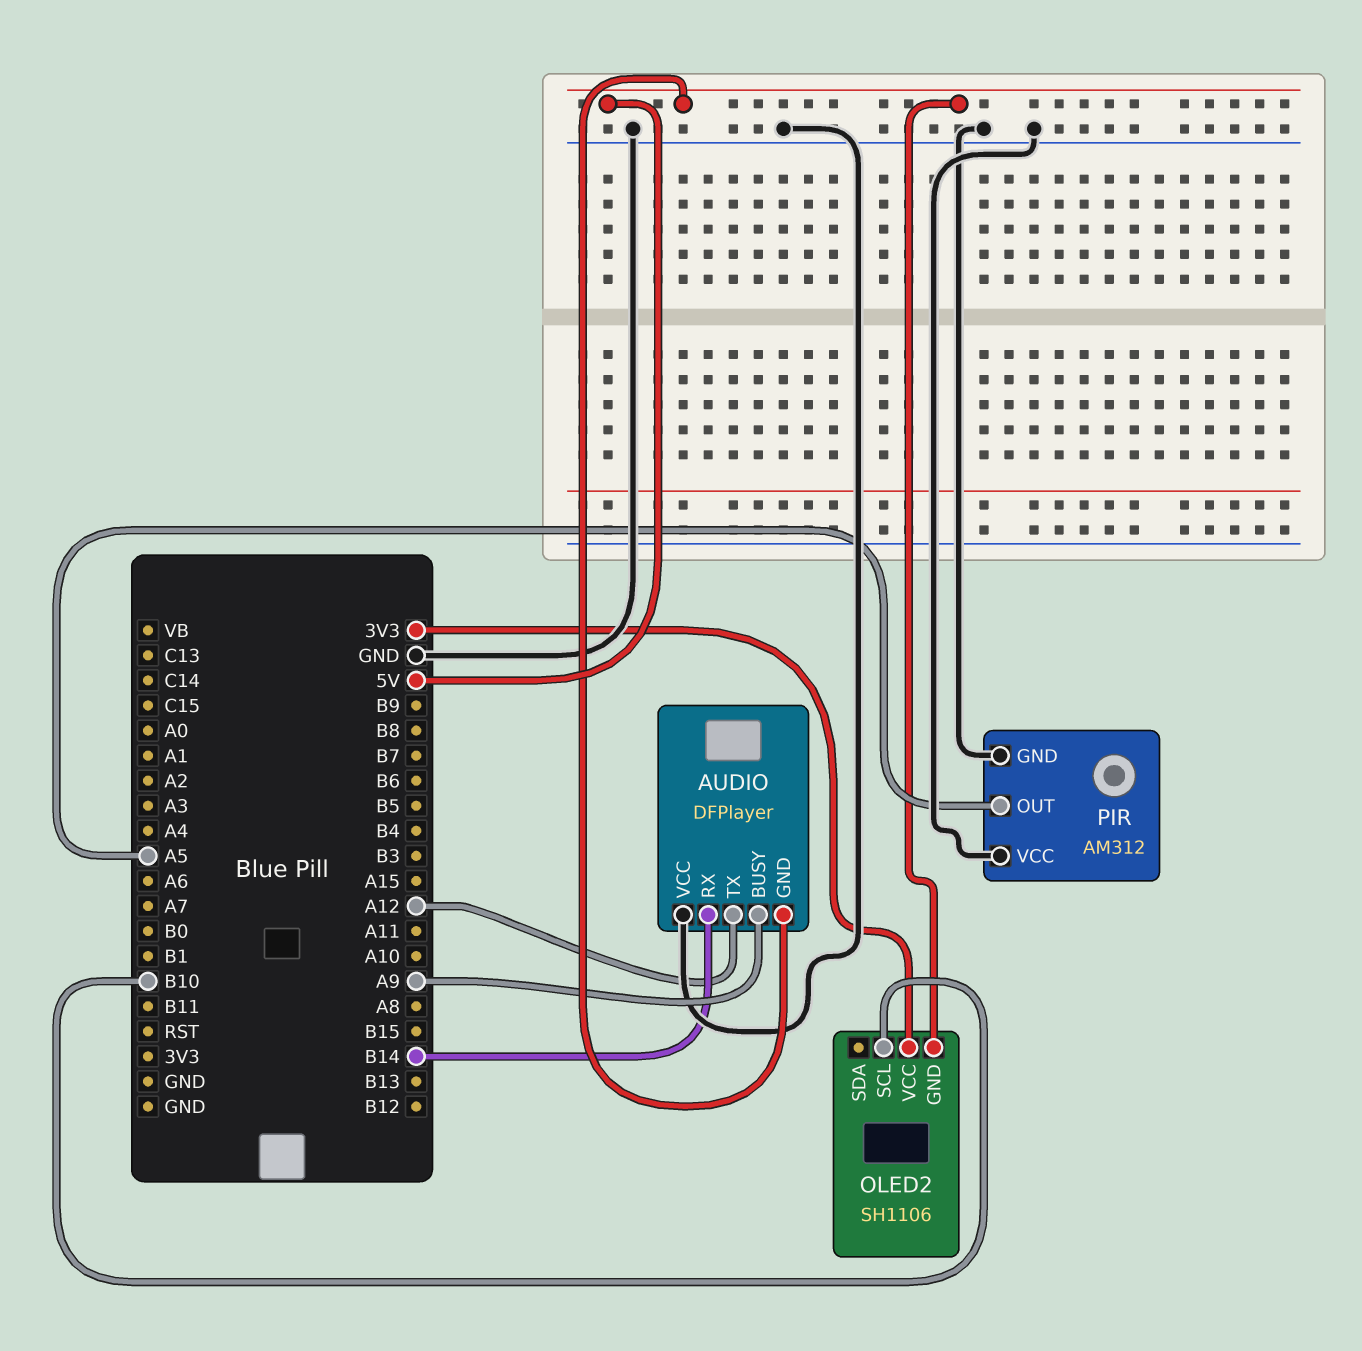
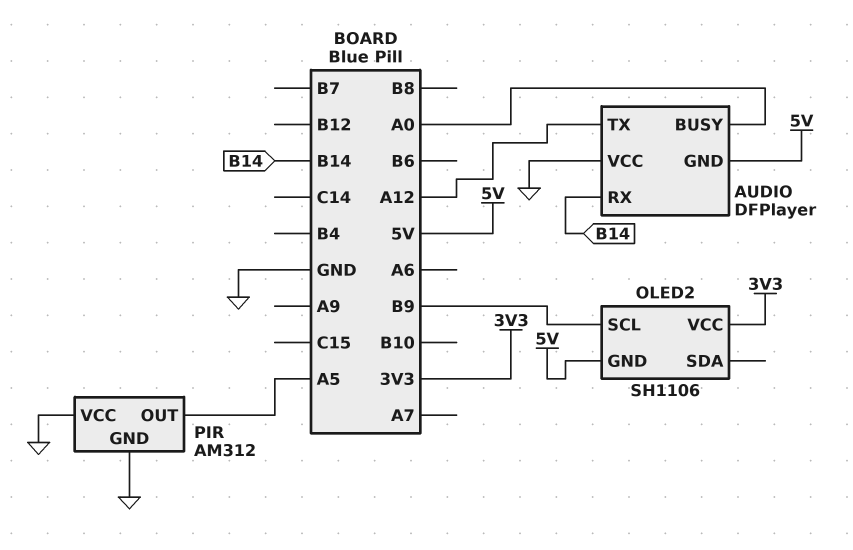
AUDIO pin BUSY: A9 -> A0
OLED2 pin SCL: B10 -> B9

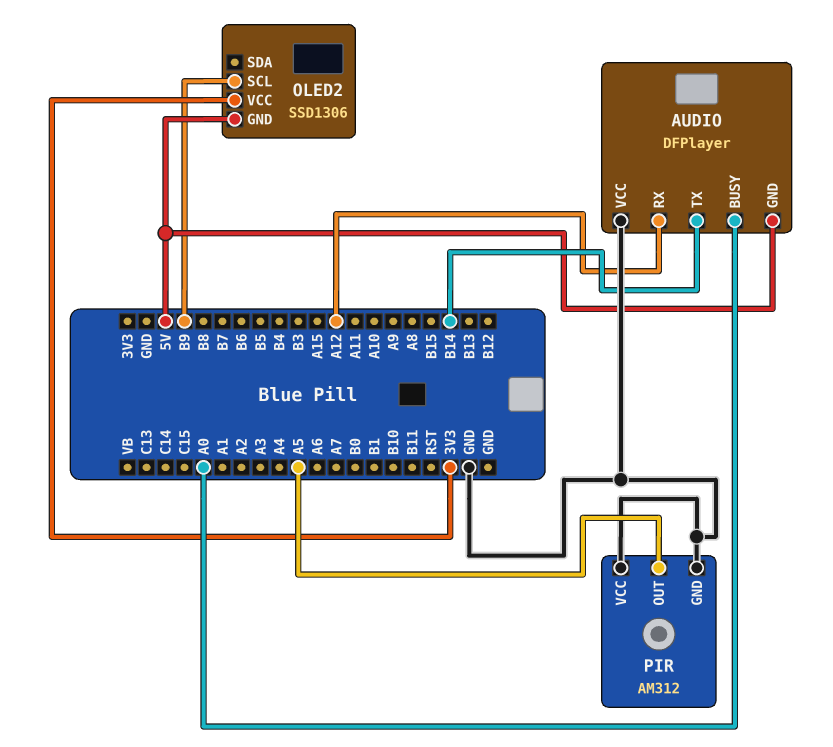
AUDIO pin RX: B14 -> A12
AUDIO pin TX: A12 -> B14
OLED2: SH1106 -> SSD1306

